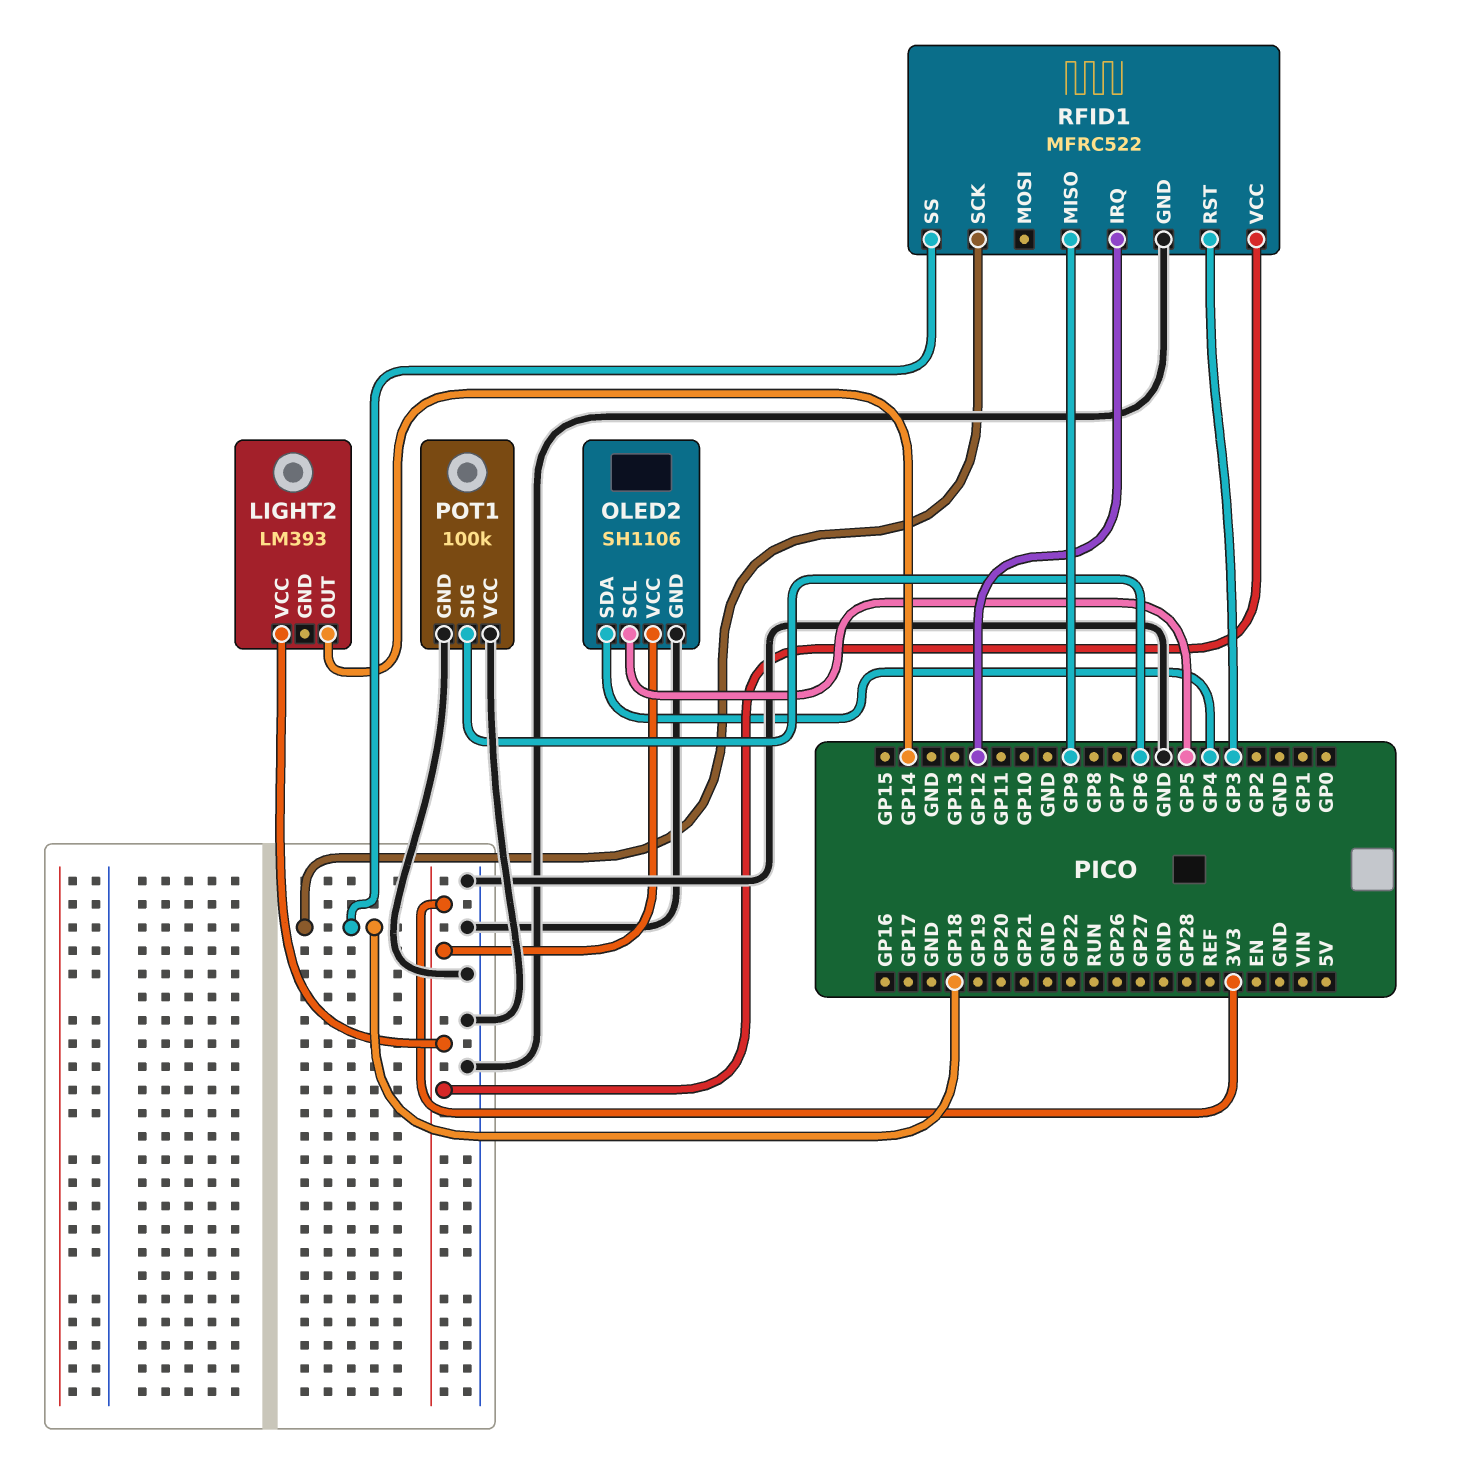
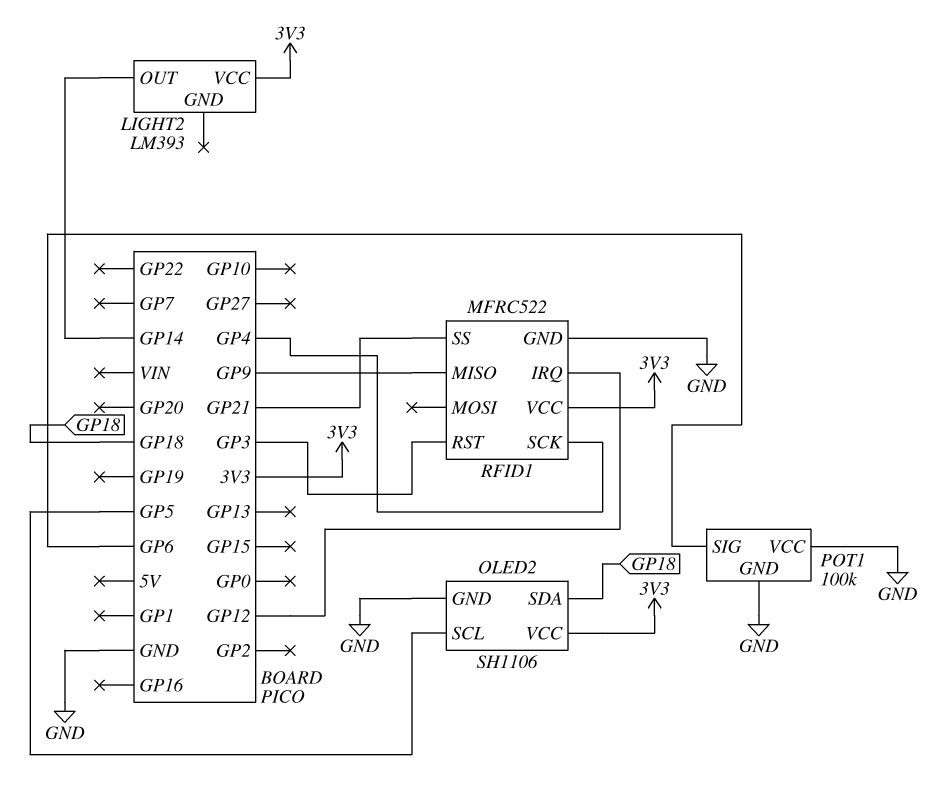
OLED2 pin SDA: GP4 -> GP18
RFID1 pin SCK: GP18 -> GP4
RFID1 pin SS: GP18 -> GP21

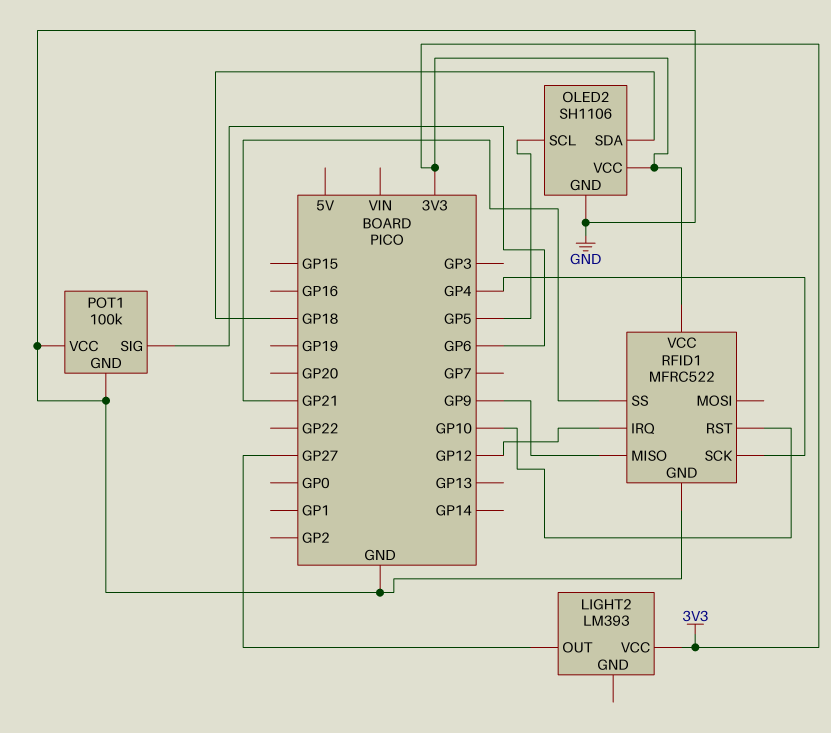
LIGHT2 pin OUT: GP14 -> GP27
RFID1 pin RST: GP3 -> GP10

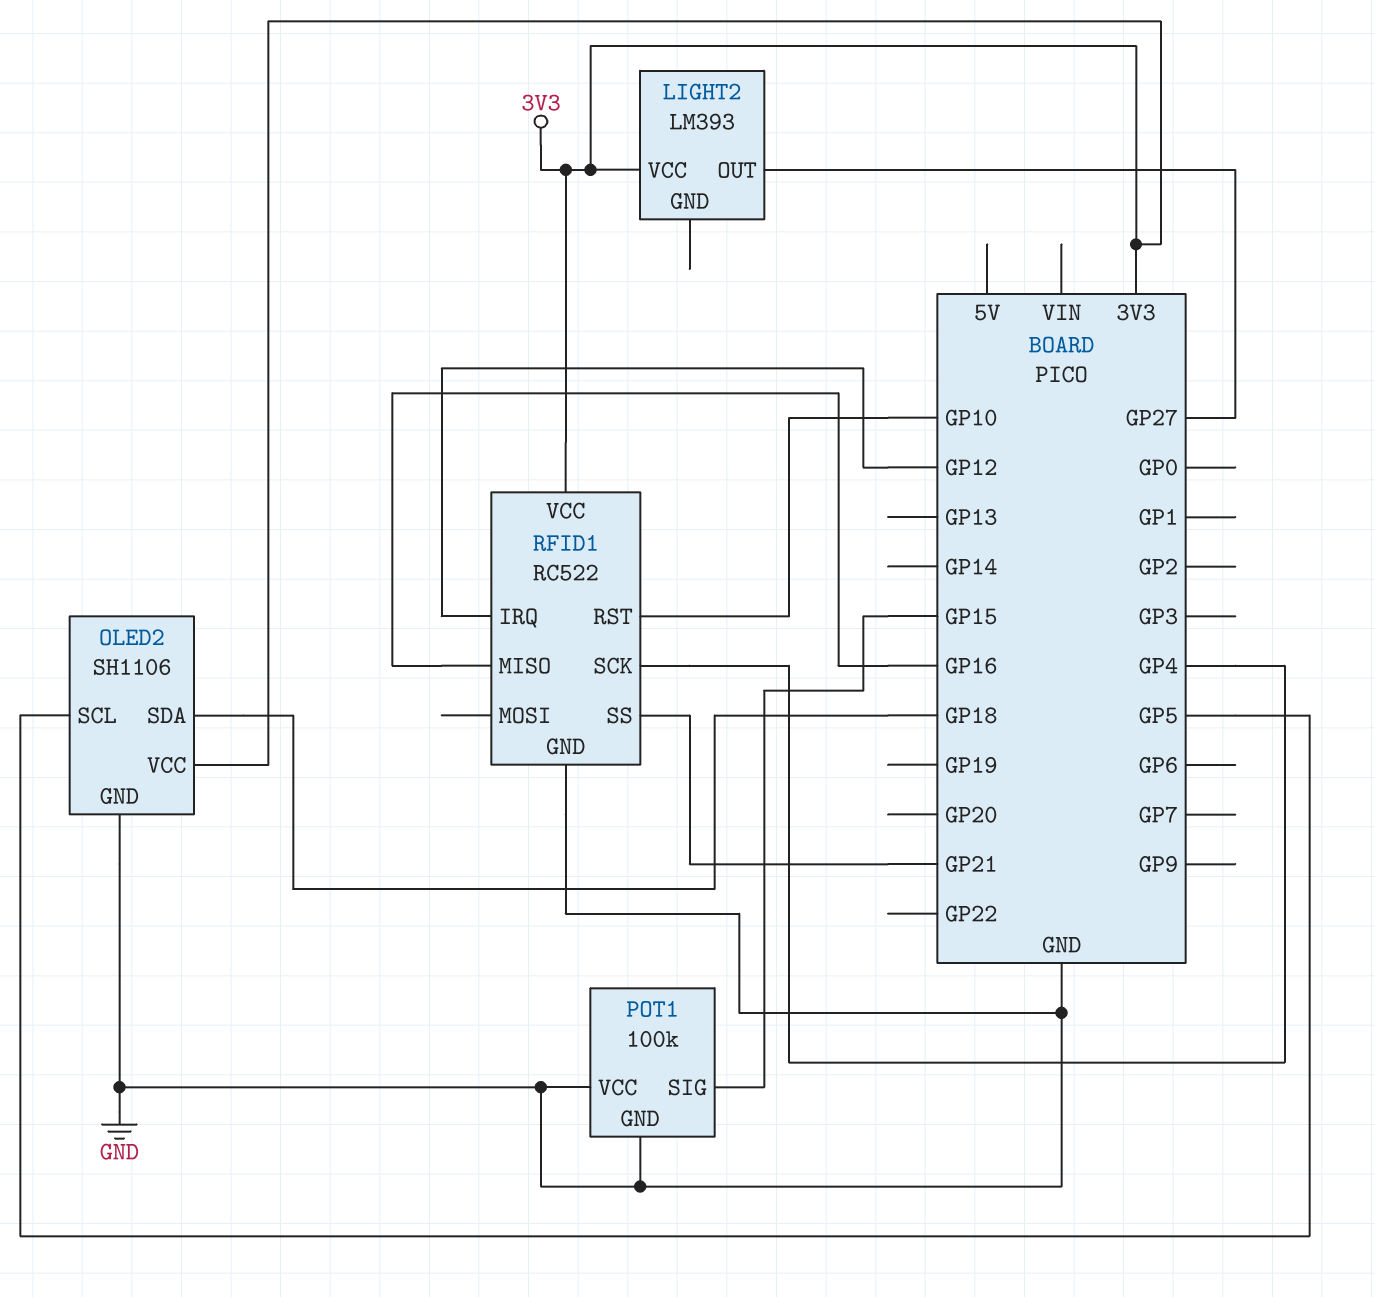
POT1 pin SIG: GP6 -> GP15
RFID1: MFRC522 -> RC522
RFID1 pin MISO: GP9 -> GP16

